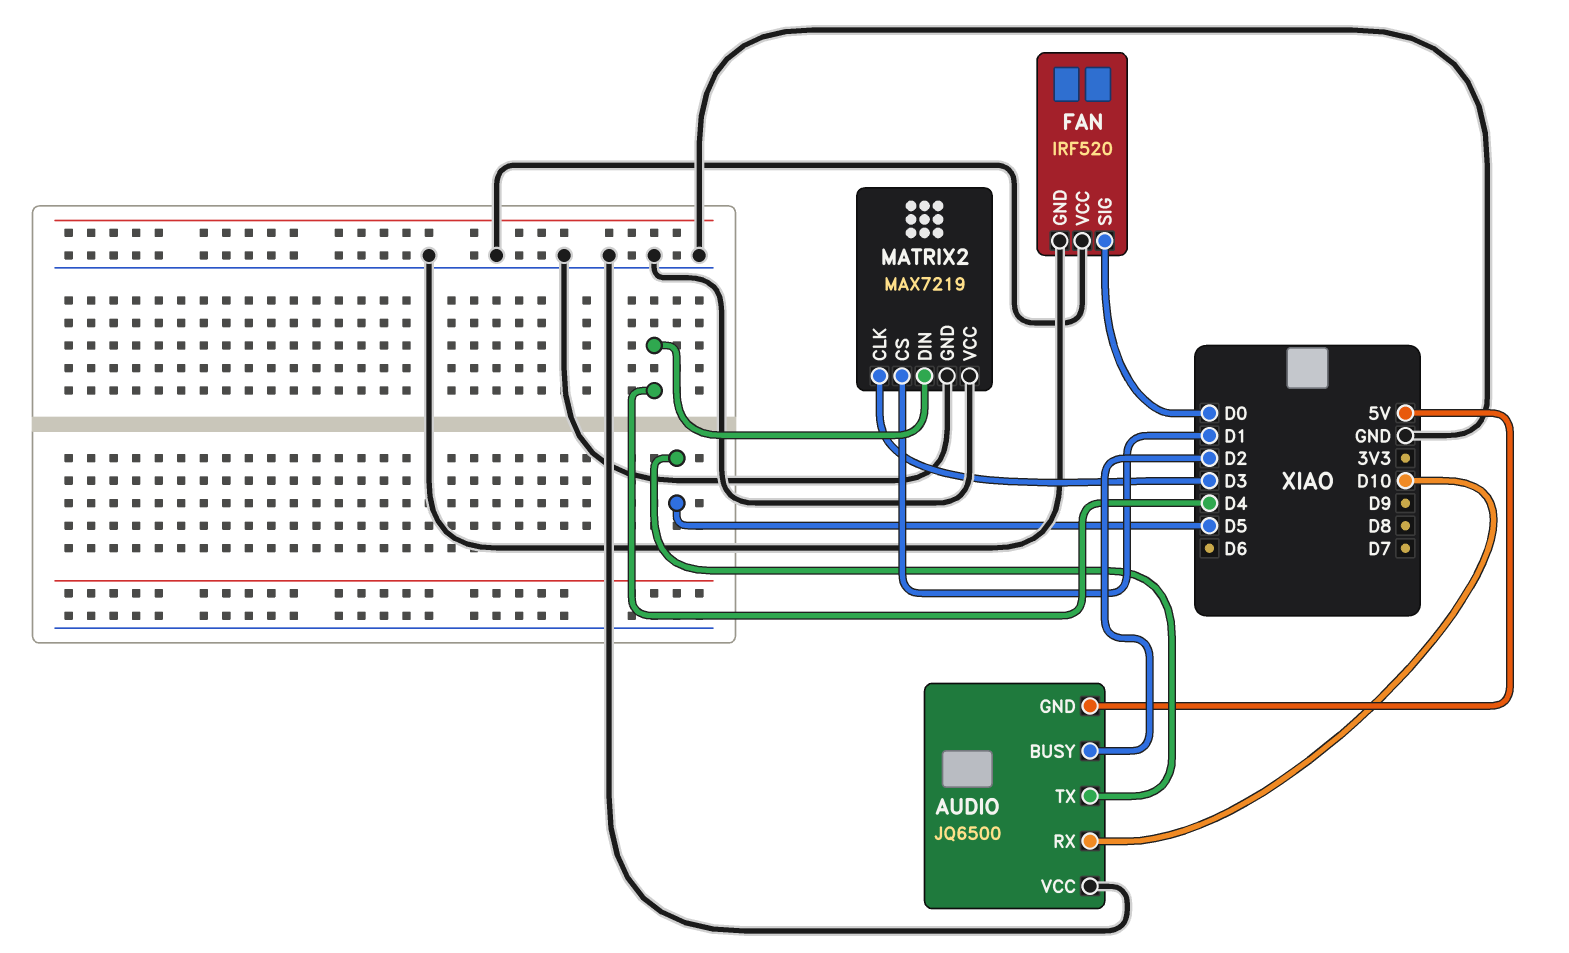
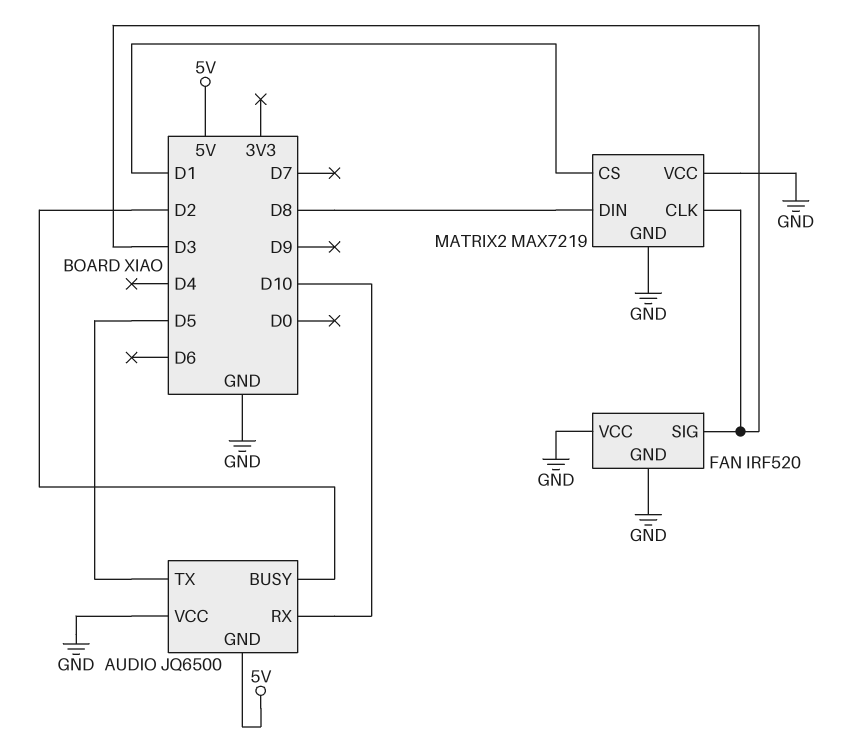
FAN pin SIG: D0 -> D3
MATRIX2 pin DIN: D4 -> D8

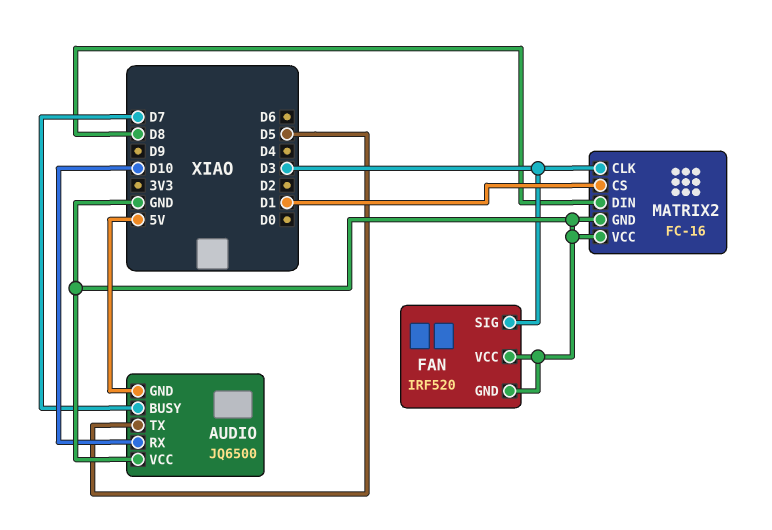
AUDIO pin BUSY: D2 -> D7
MATRIX2: MAX7219 -> FC-16

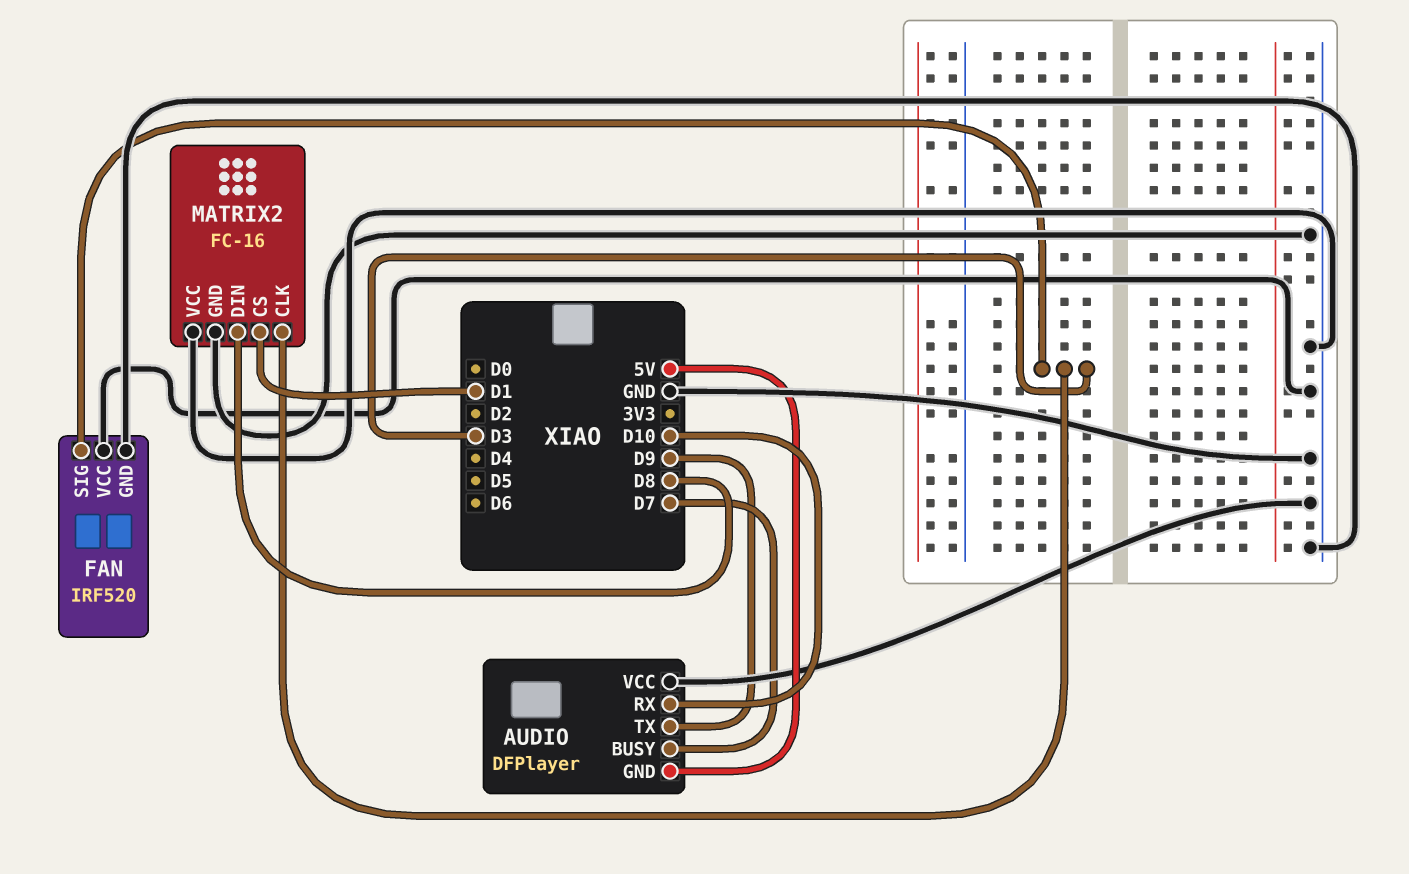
AUDIO: JQ6500 -> DFPlayer
AUDIO pin TX: D5 -> D9

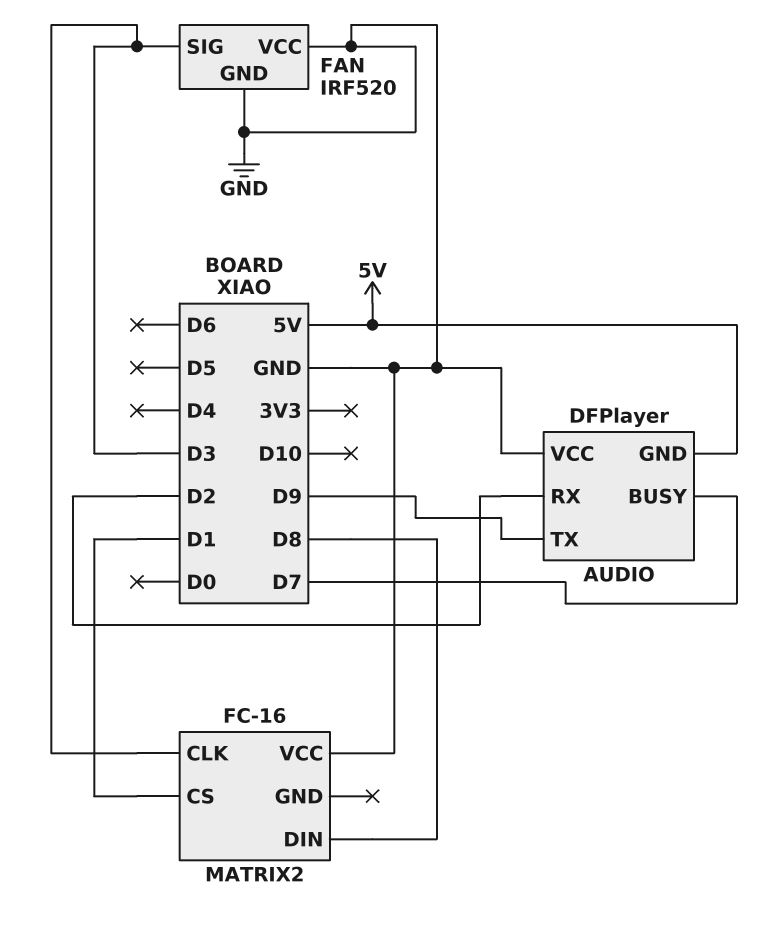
AUDIO pin RX: D10 -> D2
MATRIX2 pin GND: GND -> none

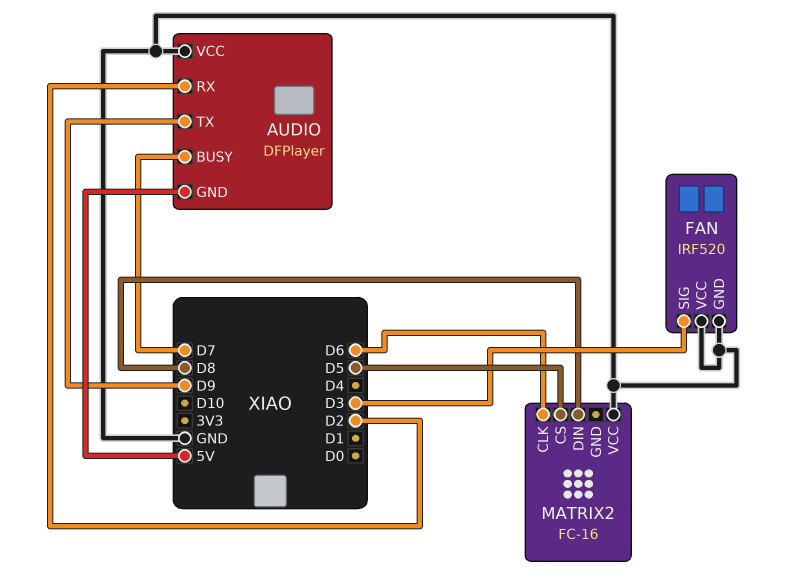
MATRIX2 pin CLK: D3 -> D6
MATRIX2 pin CS: D1 -> D5

